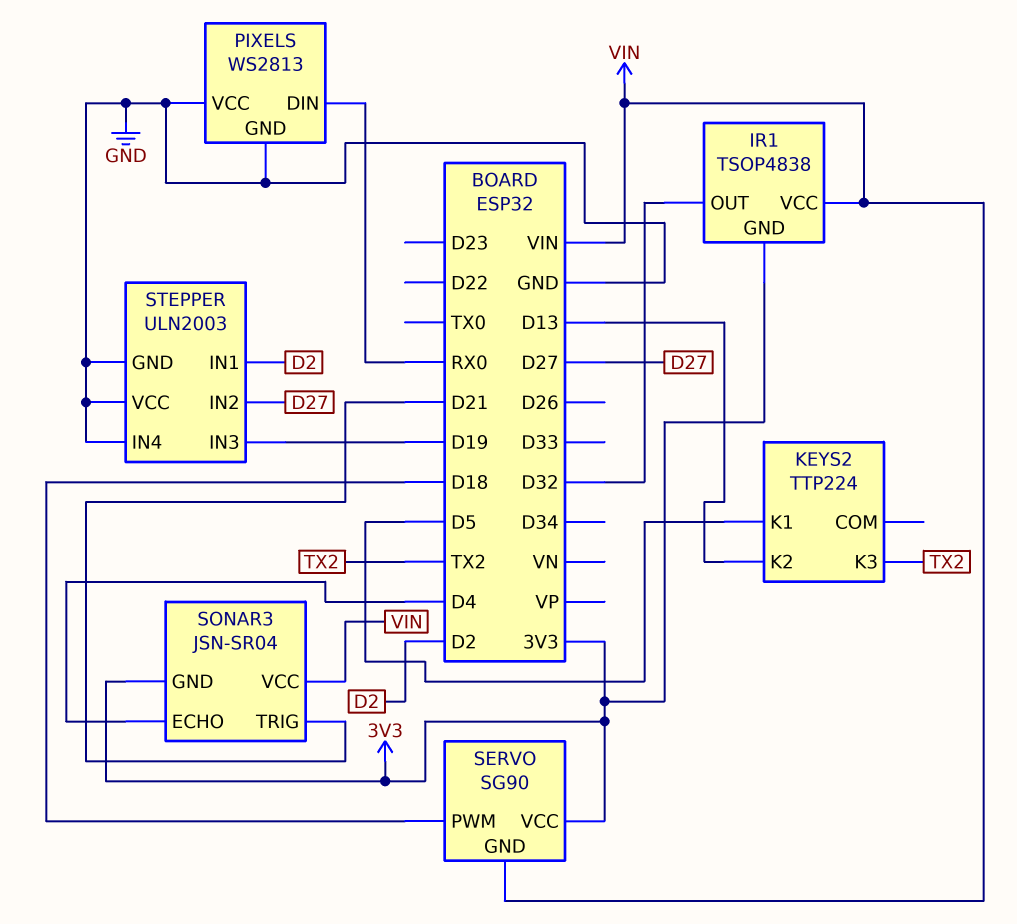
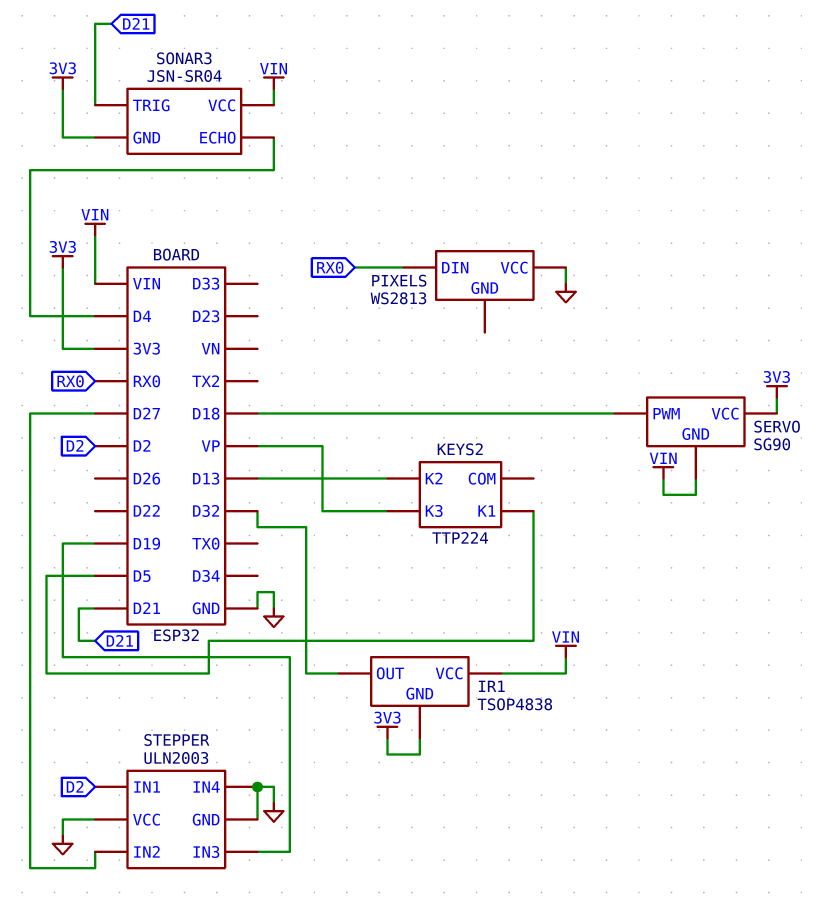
KEYS2 pin K3: TX2 -> VP
PIXELS pin GND: GND -> none

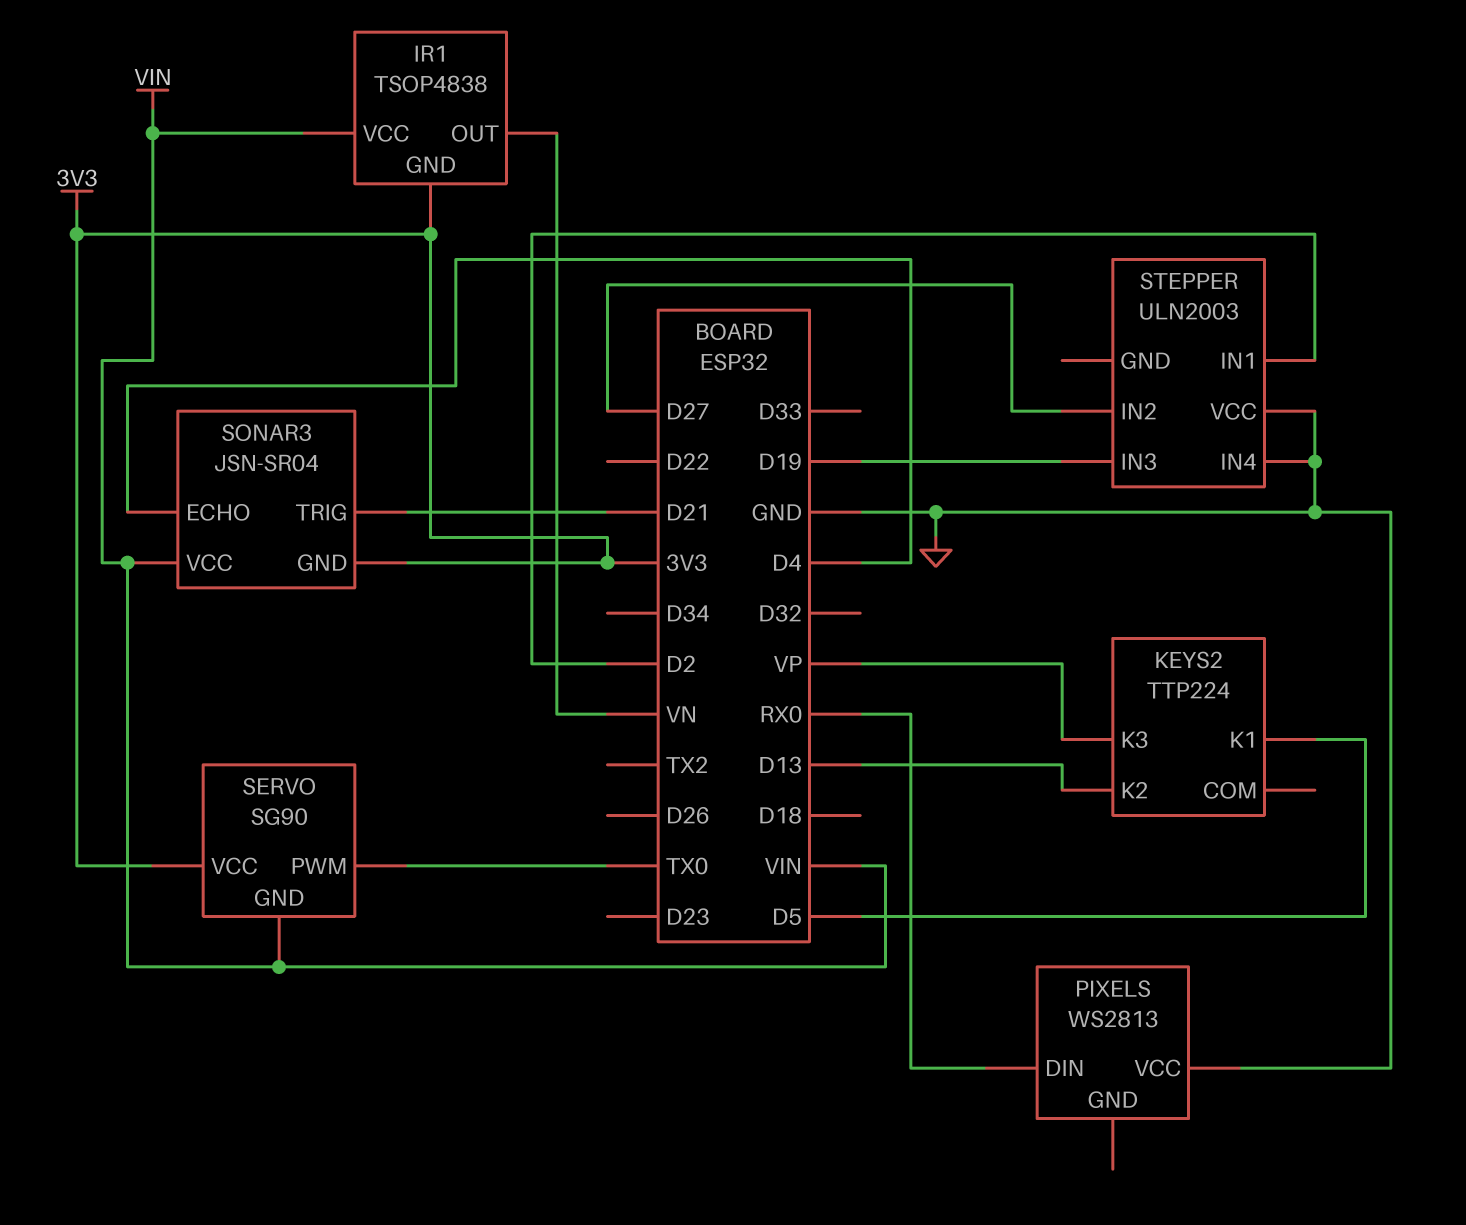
IR1 pin OUT: D32 -> VN
SERVO pin PWM: D18 -> TX0
STEPPER pin GND: GND -> none

